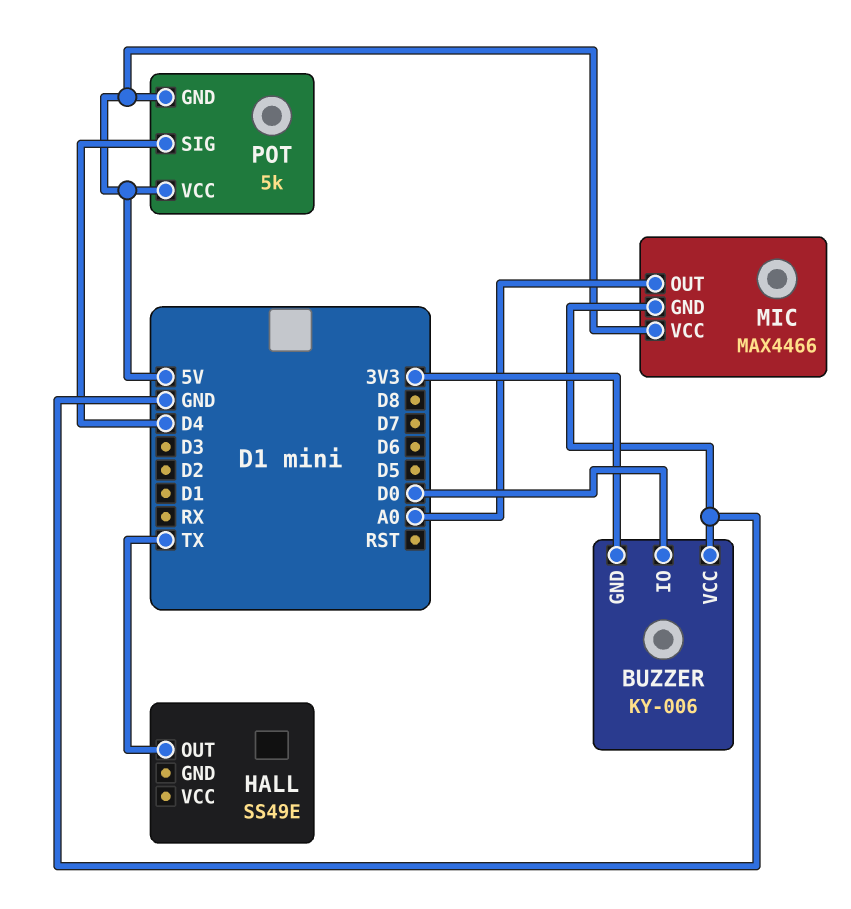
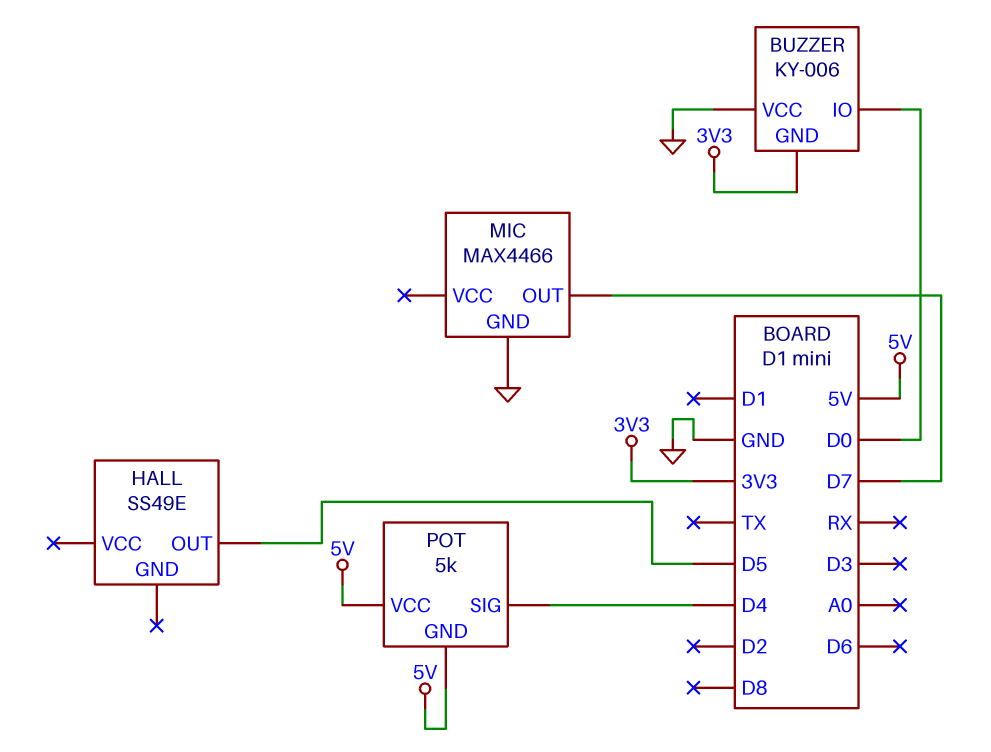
HALL pin OUT: TX -> D5
MIC pin OUT: A0 -> D7
MIC pin VCC: 5V -> none

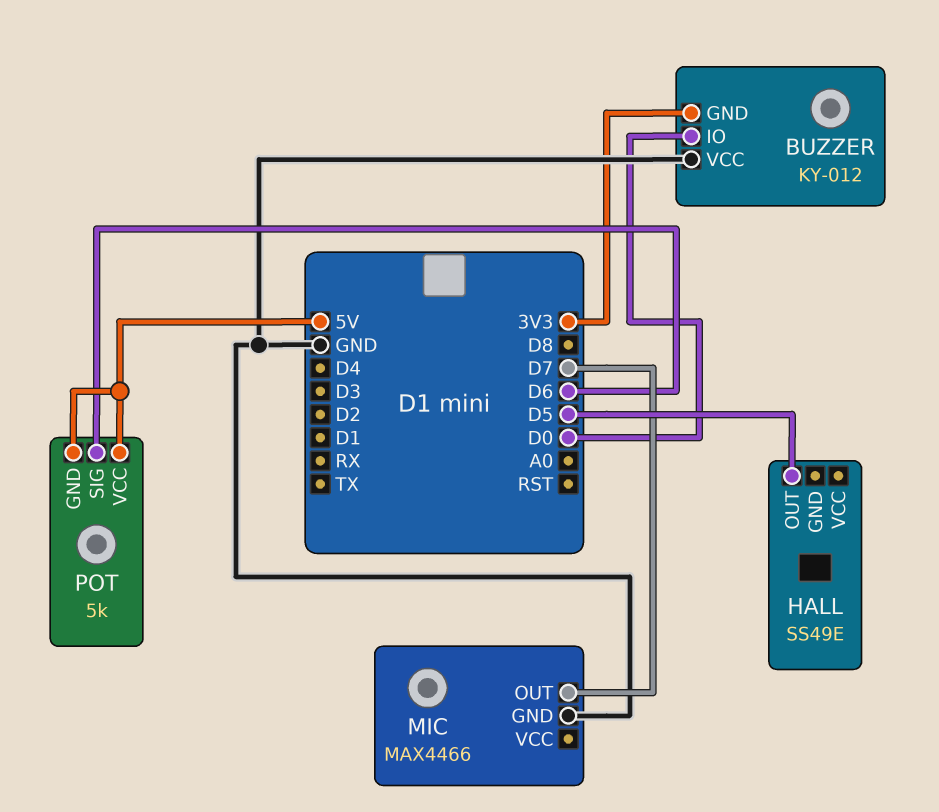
BUZZER: KY-006 -> KY-012
POT pin SIG: D4 -> D6

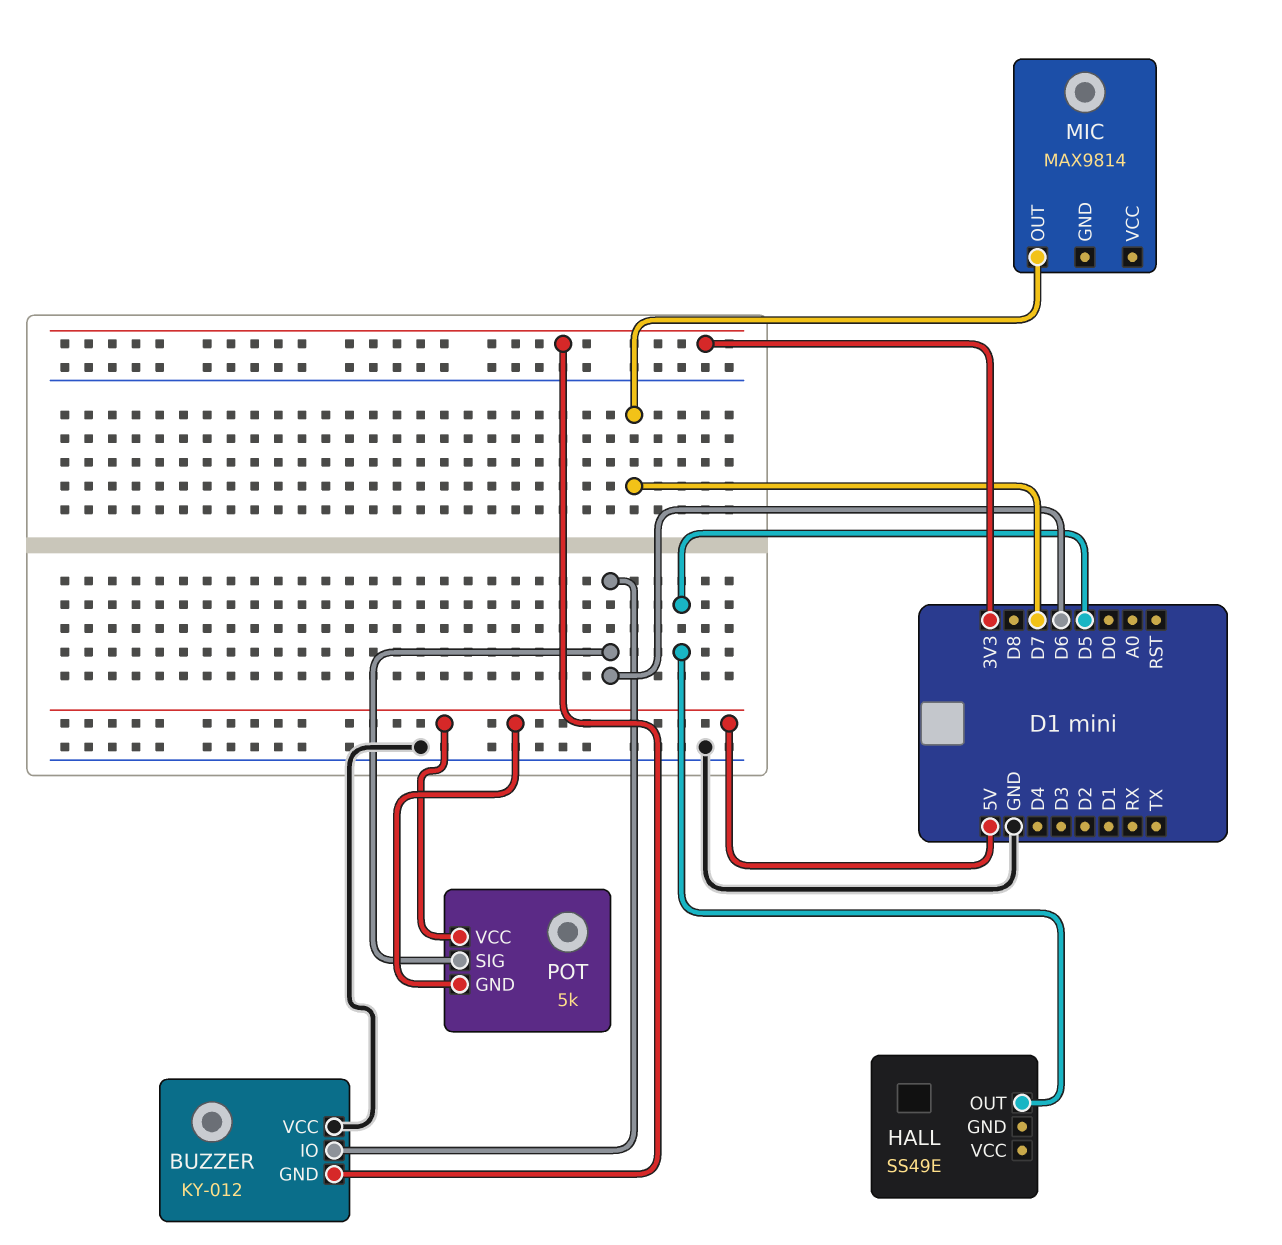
BUZZER pin IO: D0 -> D6
MIC: MAX4466 -> MAX9814
MIC pin GND: GND -> none

